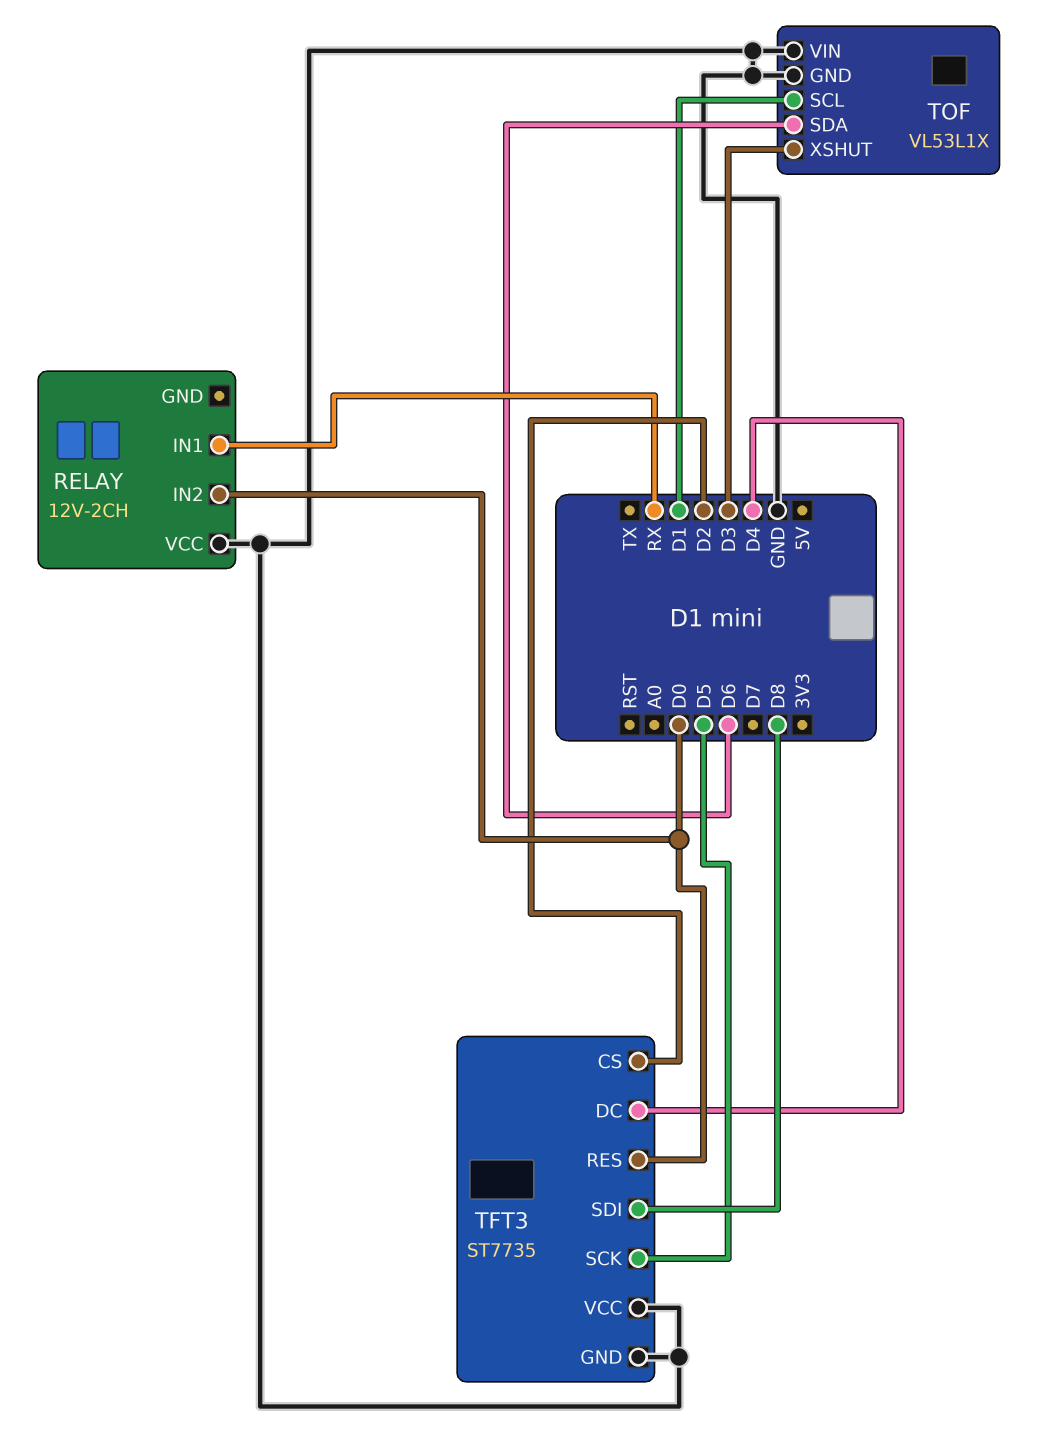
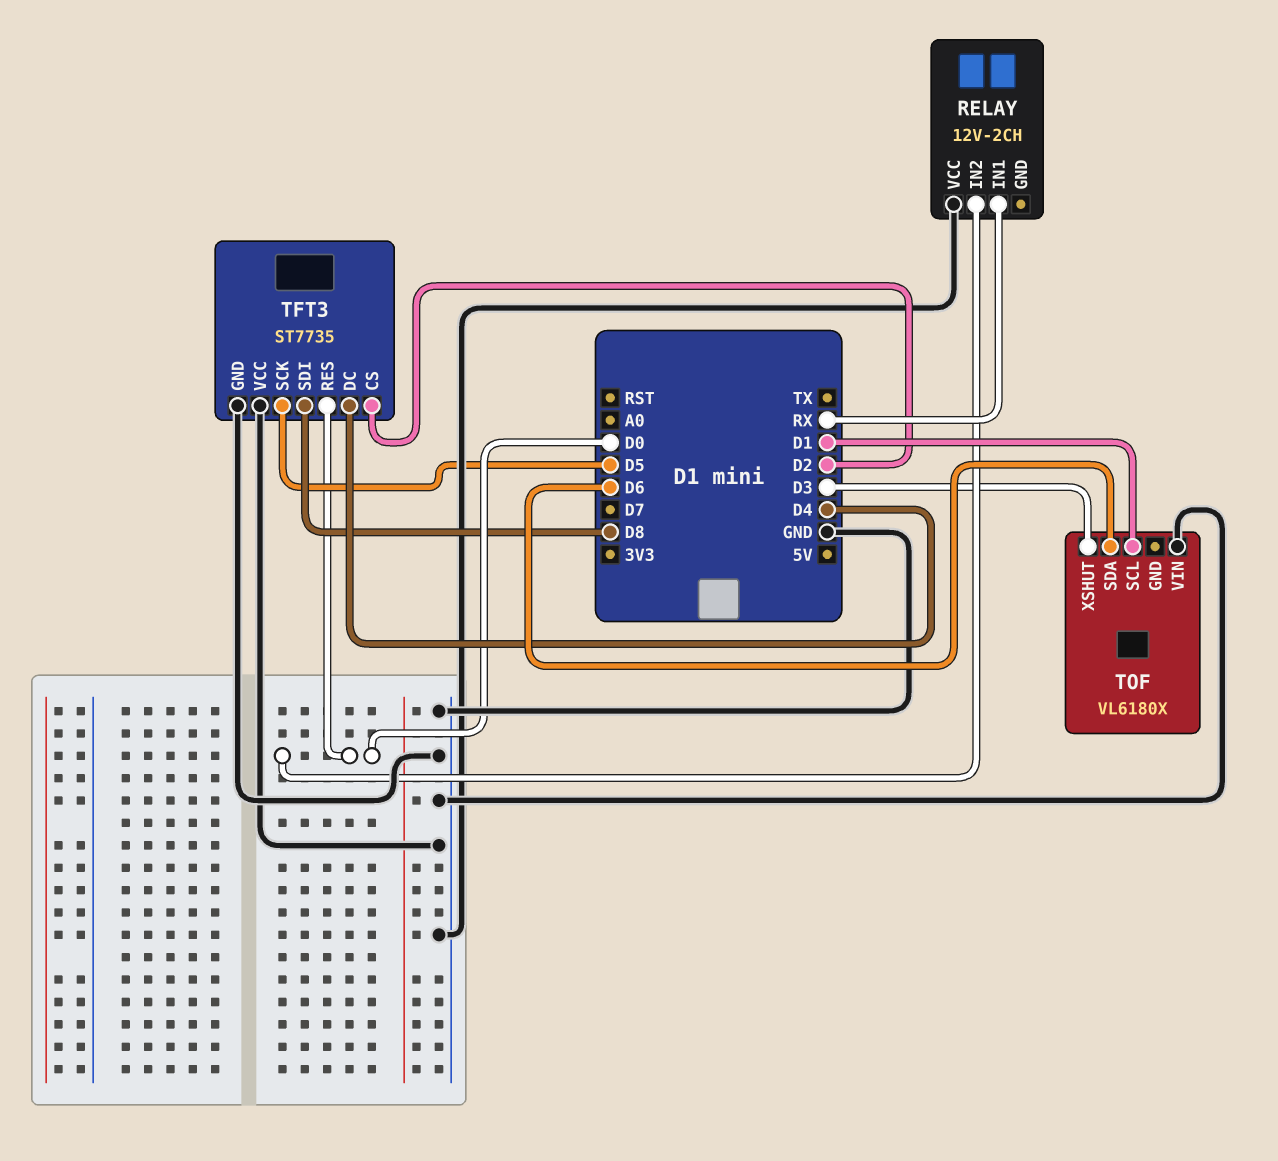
TOF: VL53L1X -> VL6180X
TOF pin GND: GND -> none

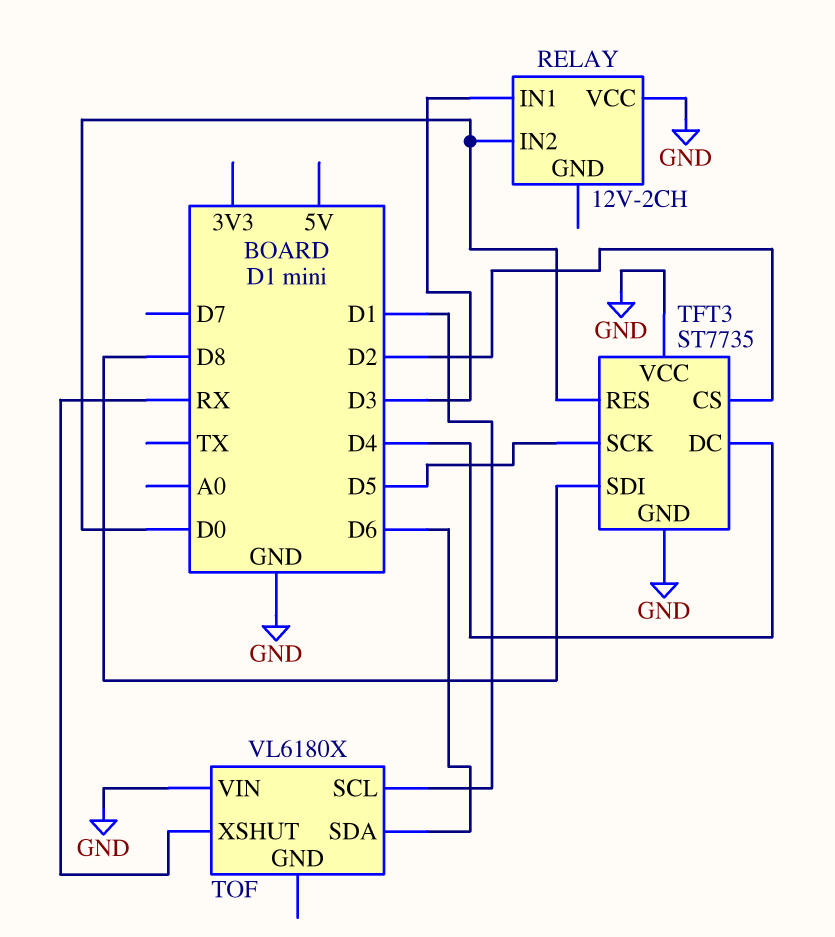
RELAY pin IN1: RX -> D3
TOF pin XSHUT: D3 -> RX

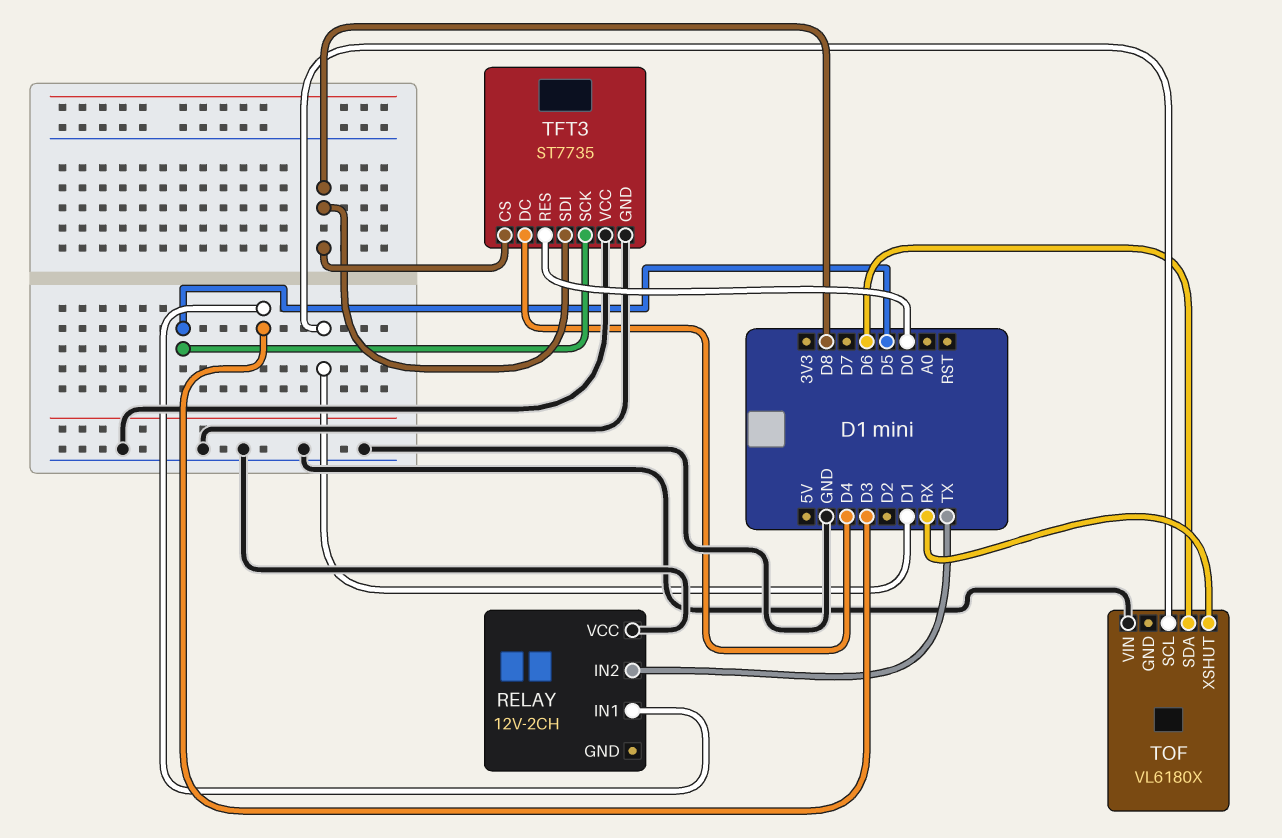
RELAY pin IN2: D0 -> TX
TFT3 pin CS: D2 -> D8

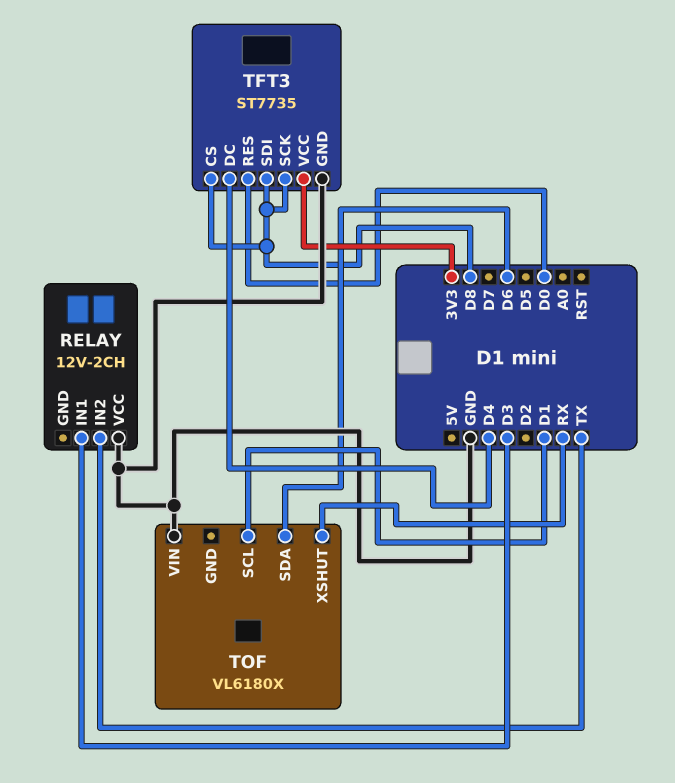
TFT3 pin SCK: D5 -> D8
TFT3 pin VCC: GND -> 3V3

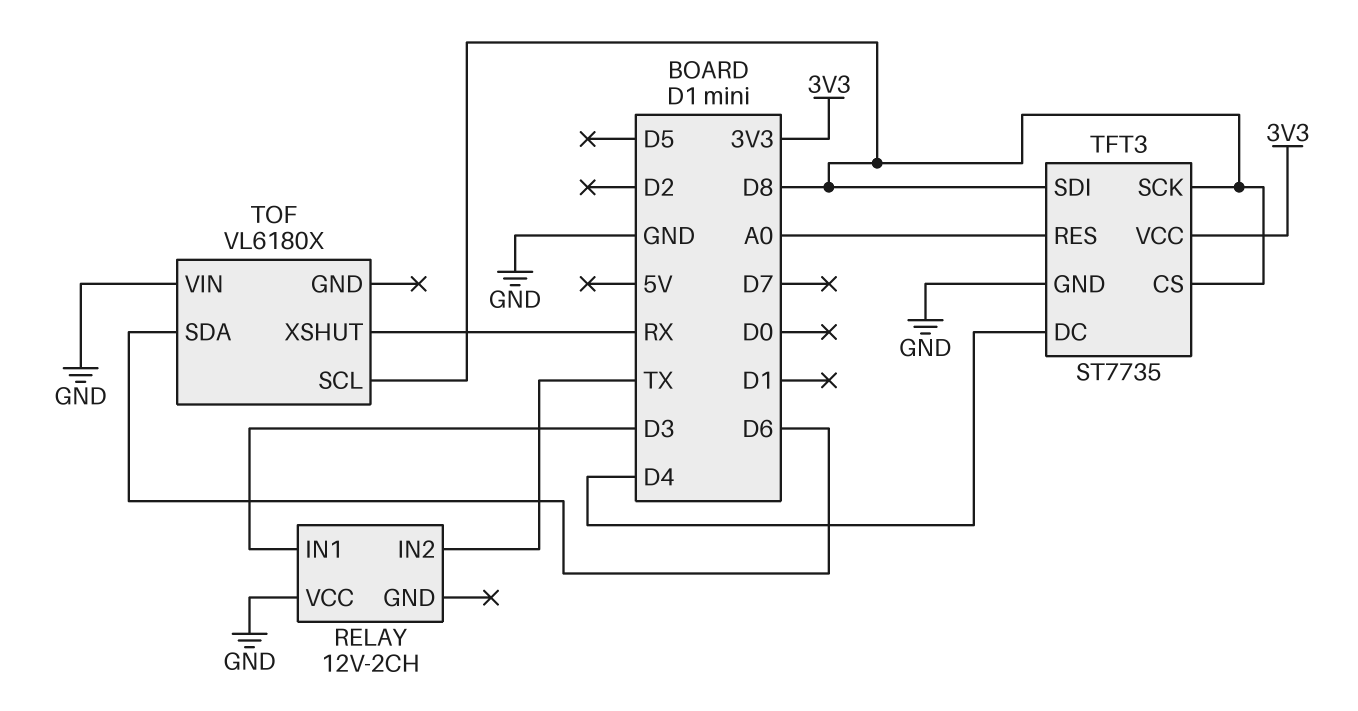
TFT3 pin RES: D0 -> A0
TOF pin SCL: D1 -> D8

